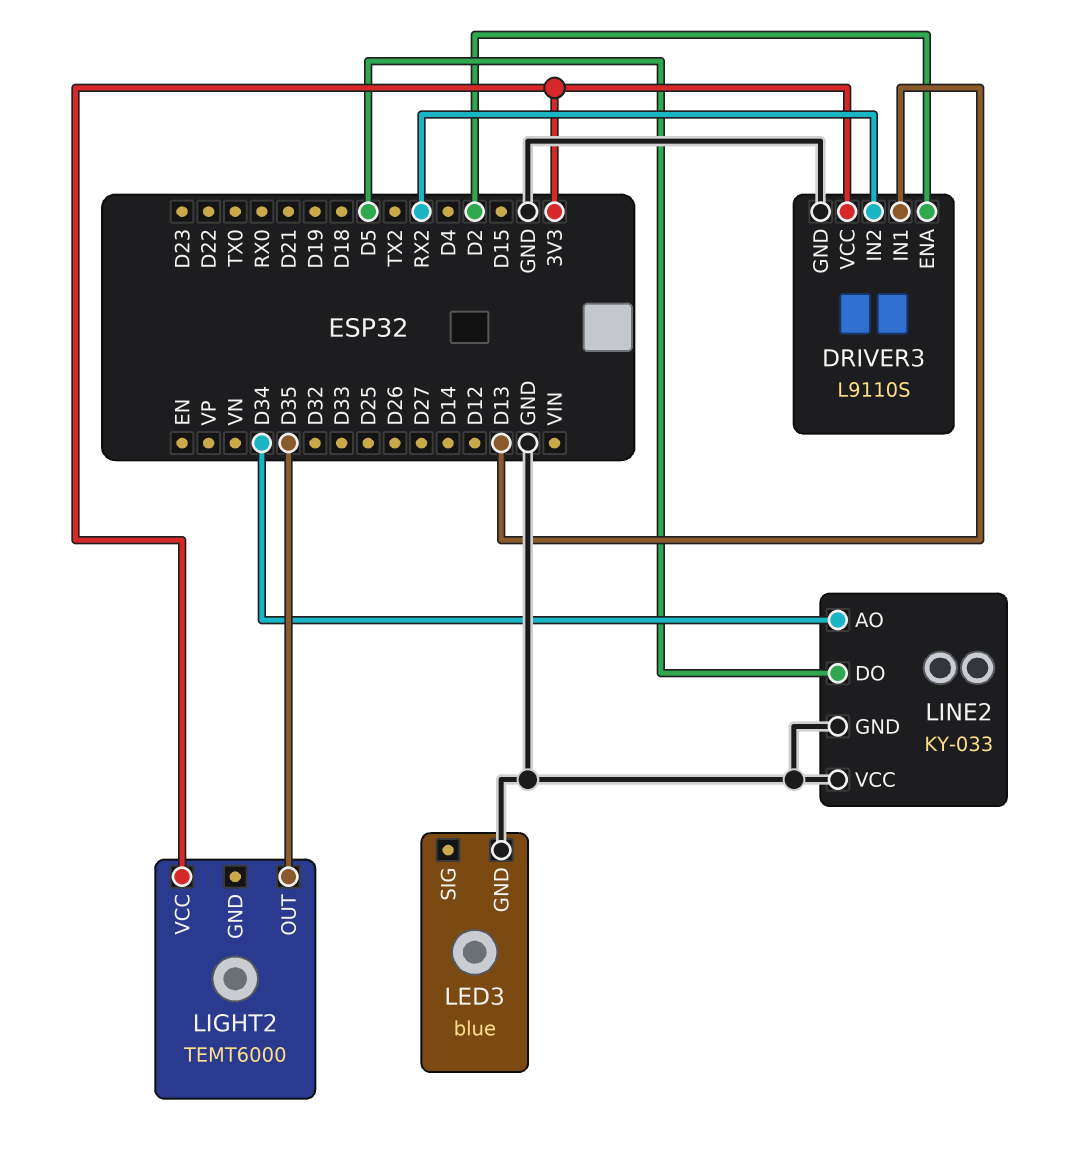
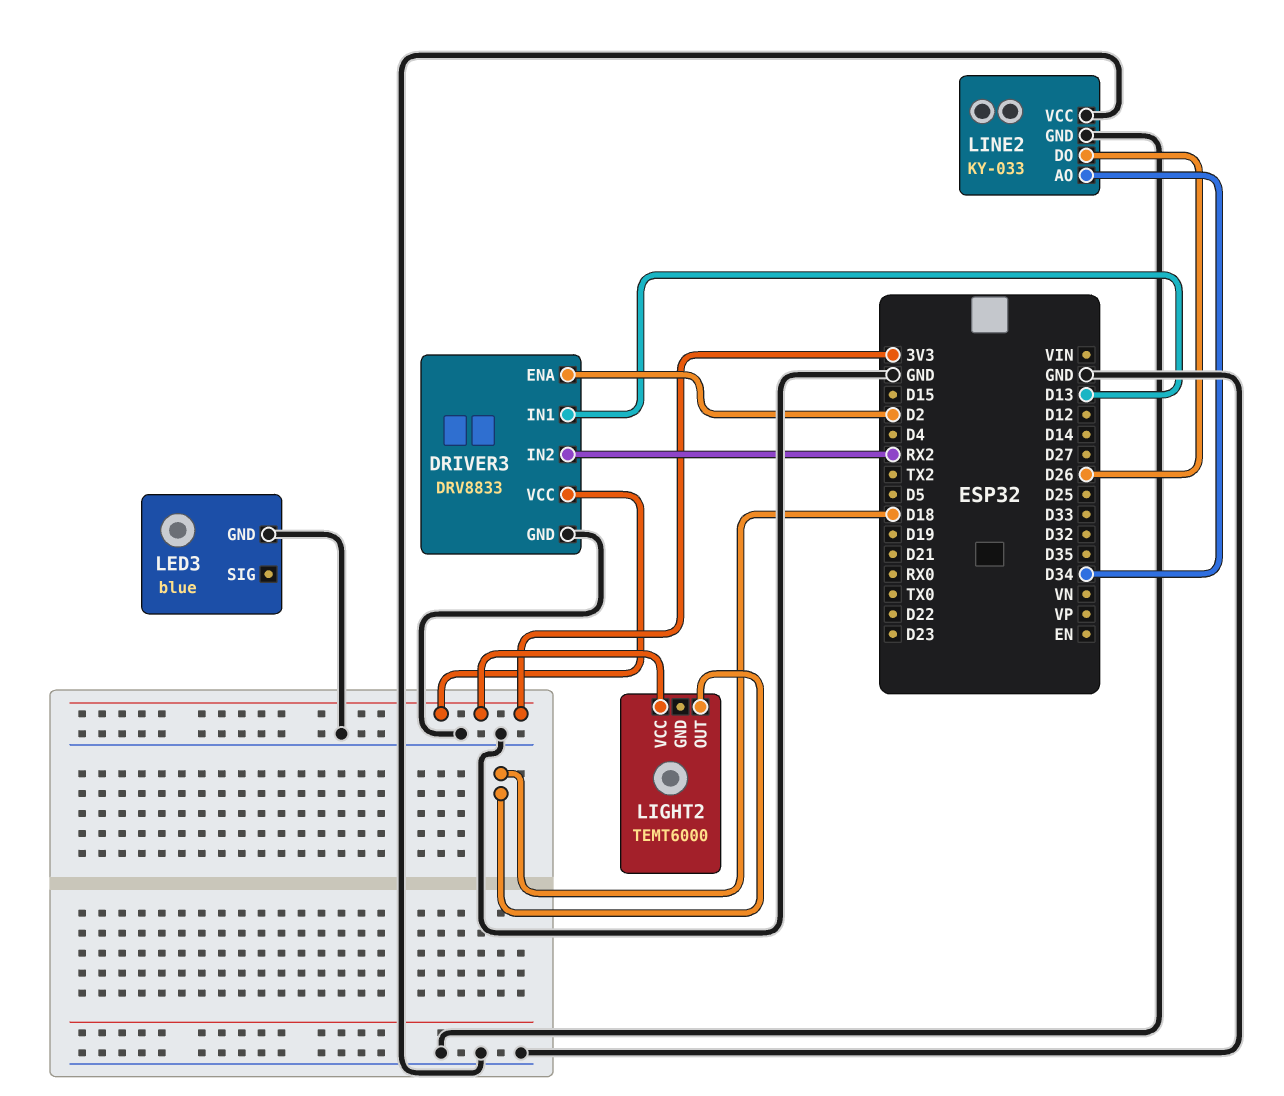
DRIVER3: L9110S -> DRV8833
LIGHT2 pin OUT: D35 -> D18
LINE2 pin DO: D5 -> D26

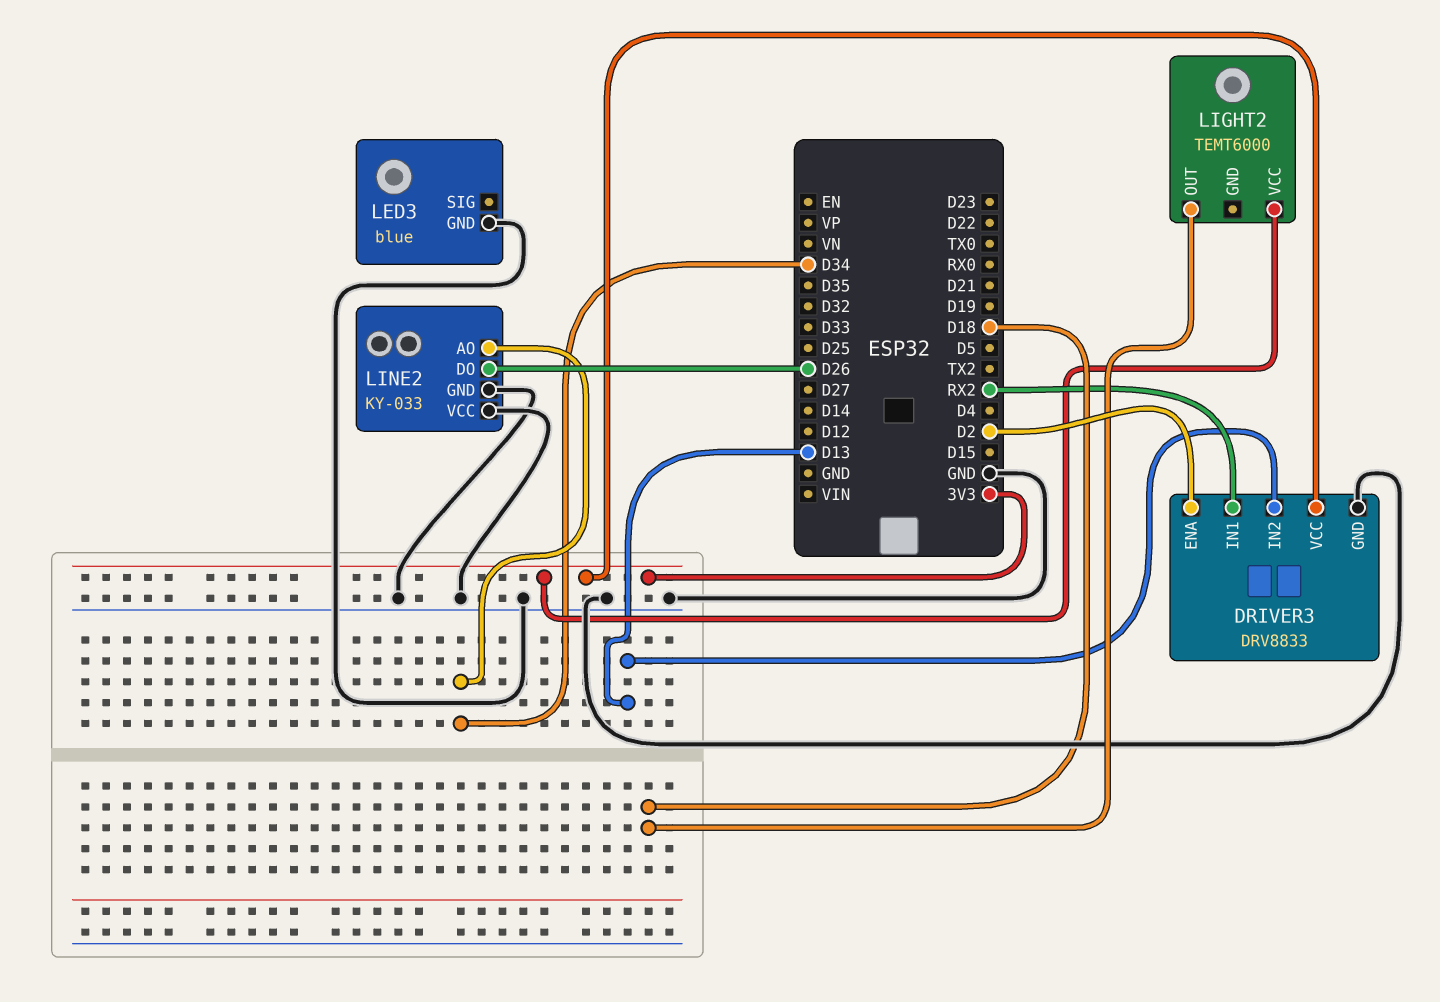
DRIVER3 pin IN1: D13 -> RX2
DRIVER3 pin IN2: RX2 -> D13

